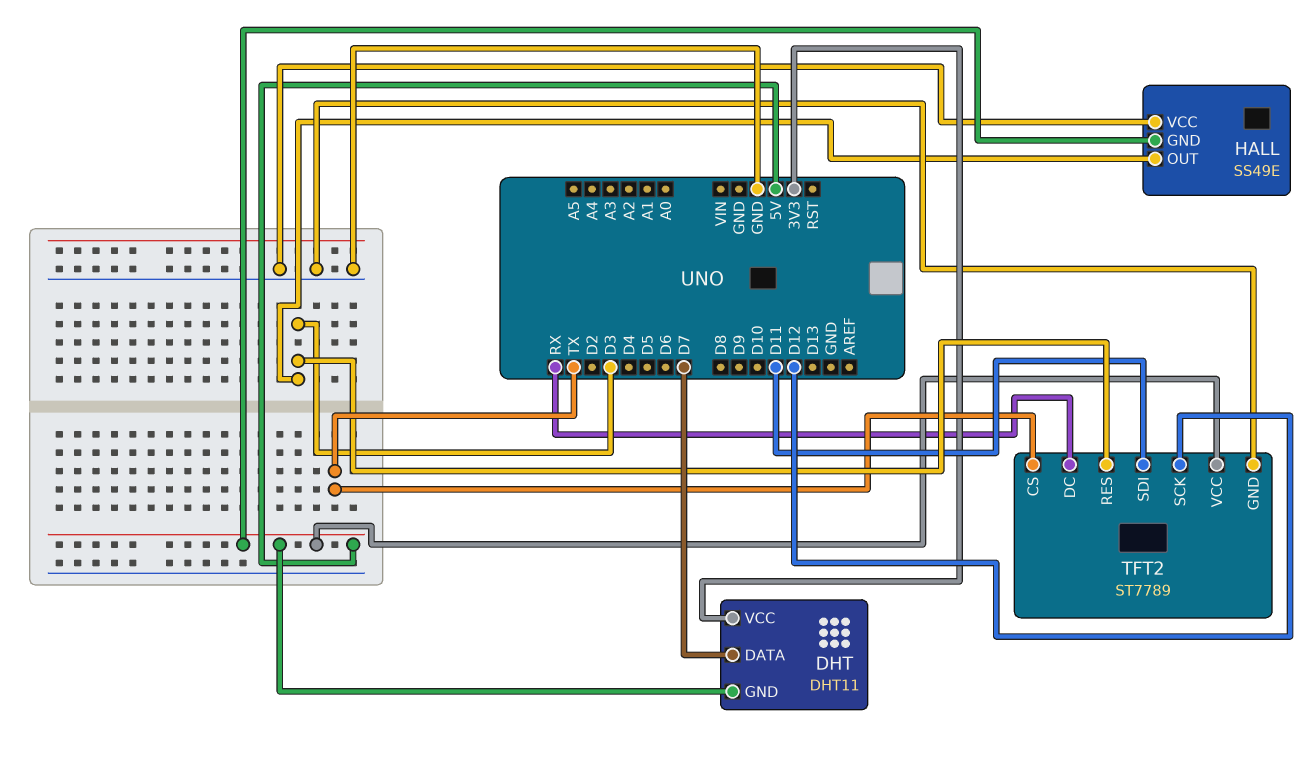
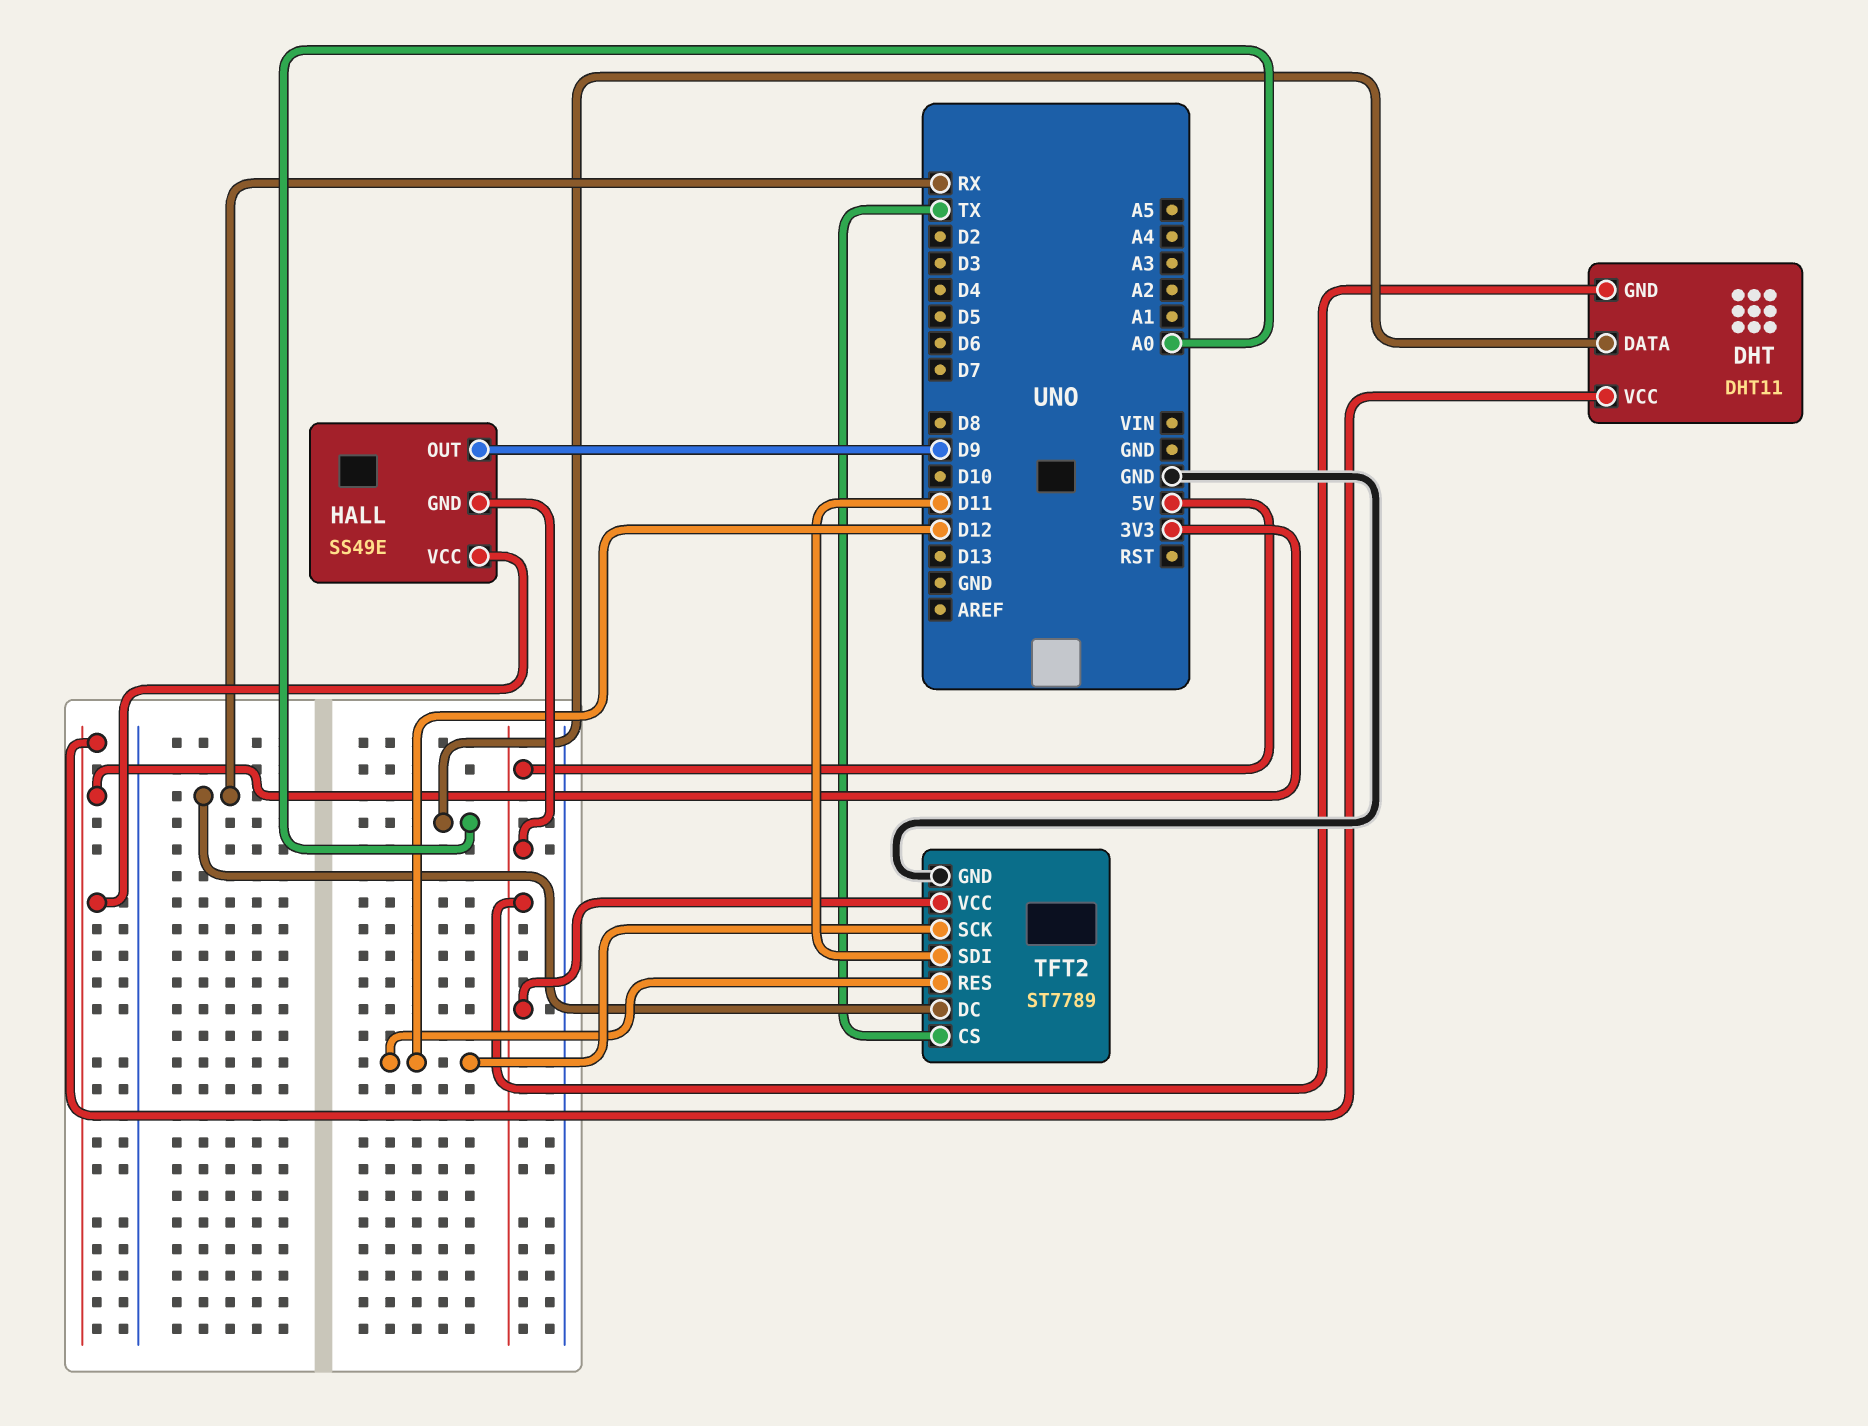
DHT pin DATA: D7 -> A0
HALL pin OUT: D3 -> D9
HALL pin VCC: GND -> 3V3
TFT2 pin RES: D3 -> D12

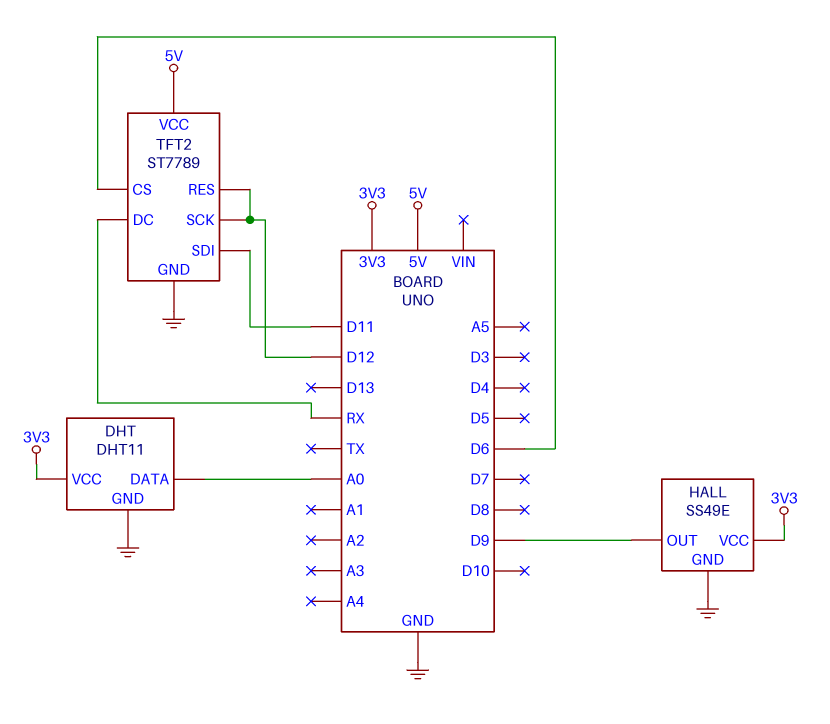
DHT pin GND: 5V -> GND
HALL pin GND: 5V -> GND
TFT2 pin CS: TX -> D6

